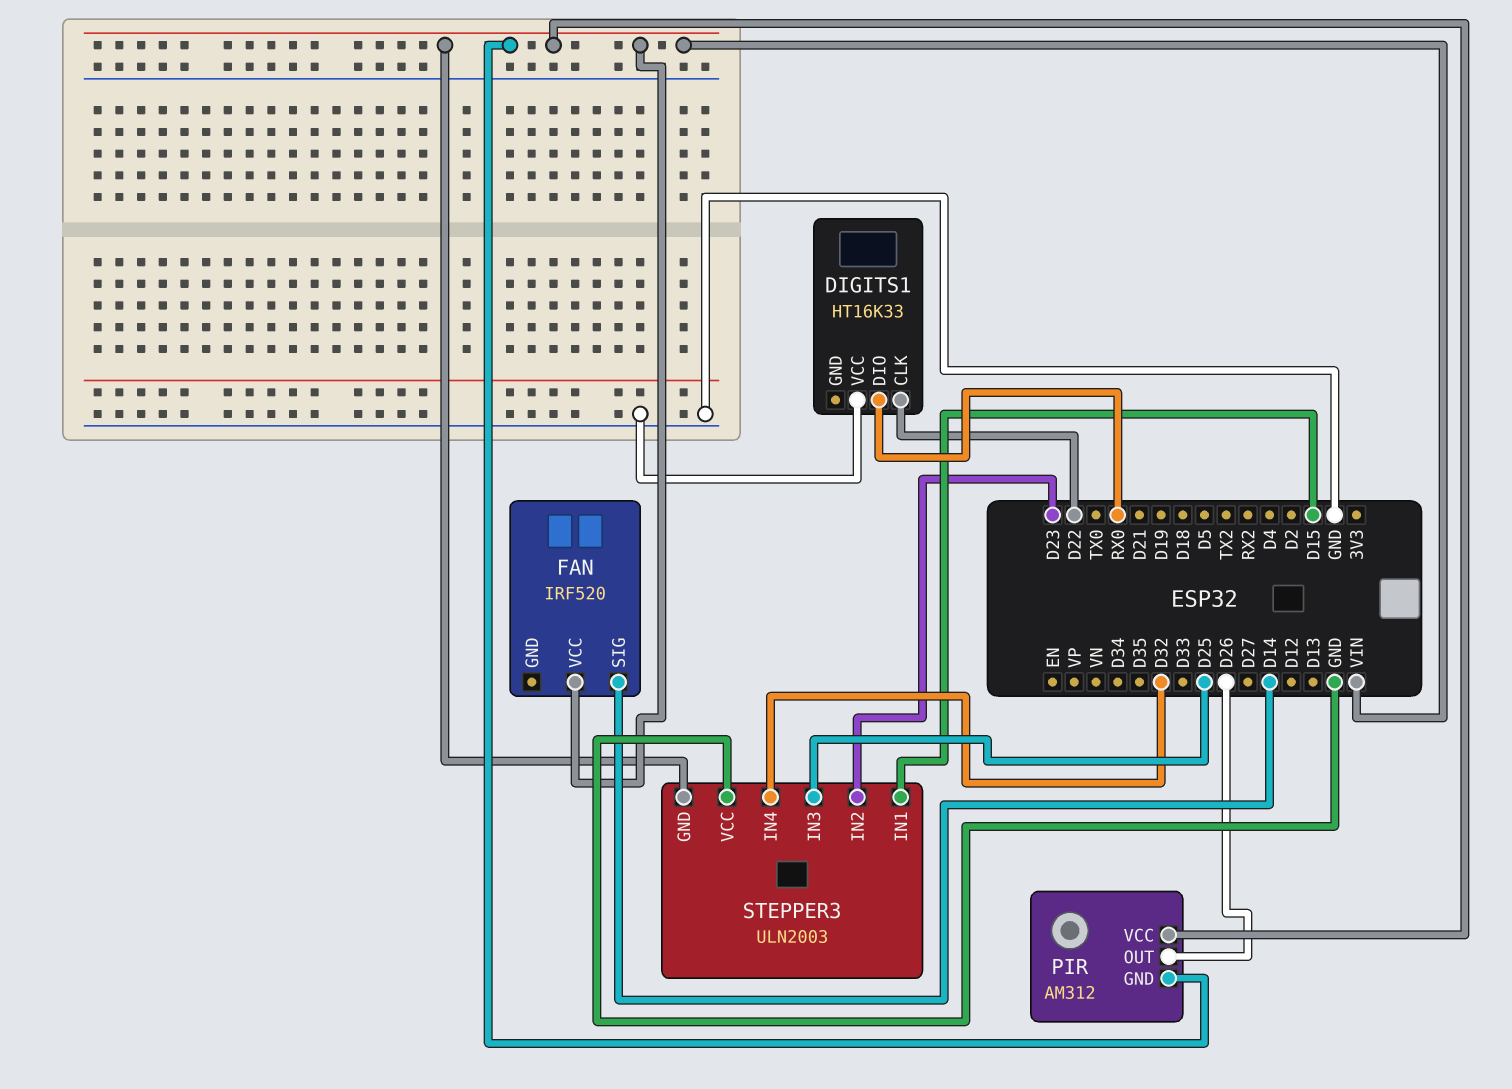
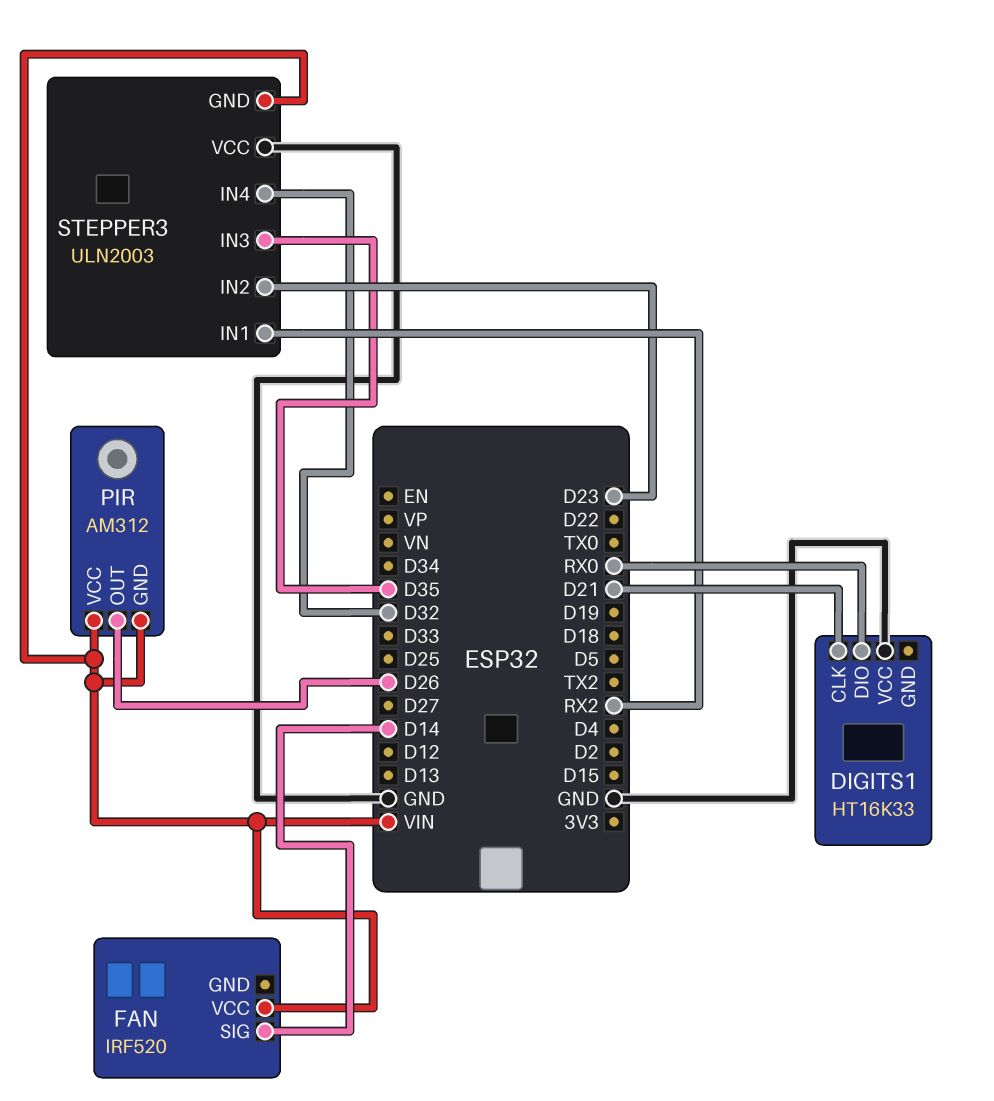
DIGITS1 pin CLK: D22 -> D21
STEPPER3 pin IN1: D15 -> RX2
STEPPER3 pin IN3: D25 -> D35

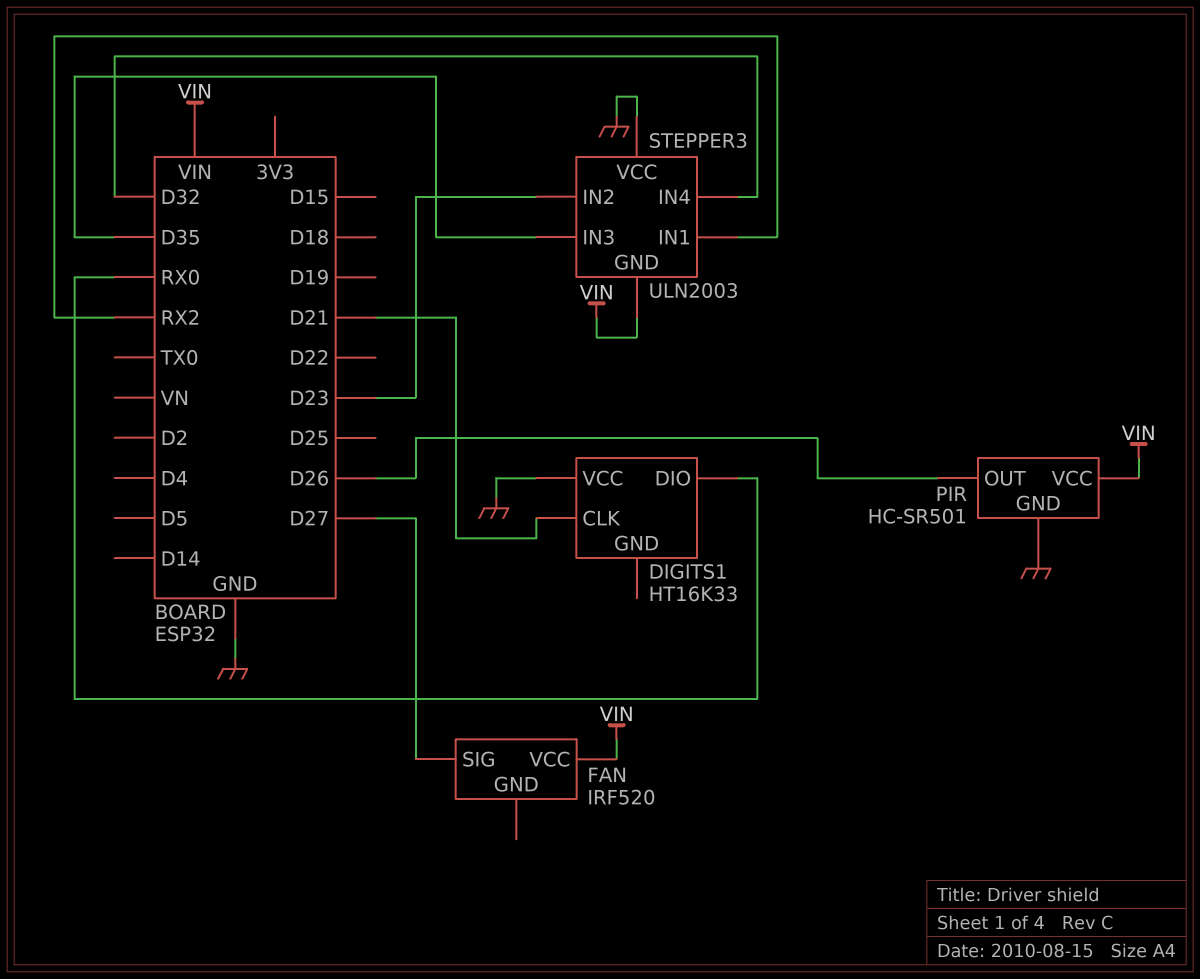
FAN pin SIG: D14 -> D27
PIR: AM312 -> HC-SR501
PIR pin GND: VIN -> GND

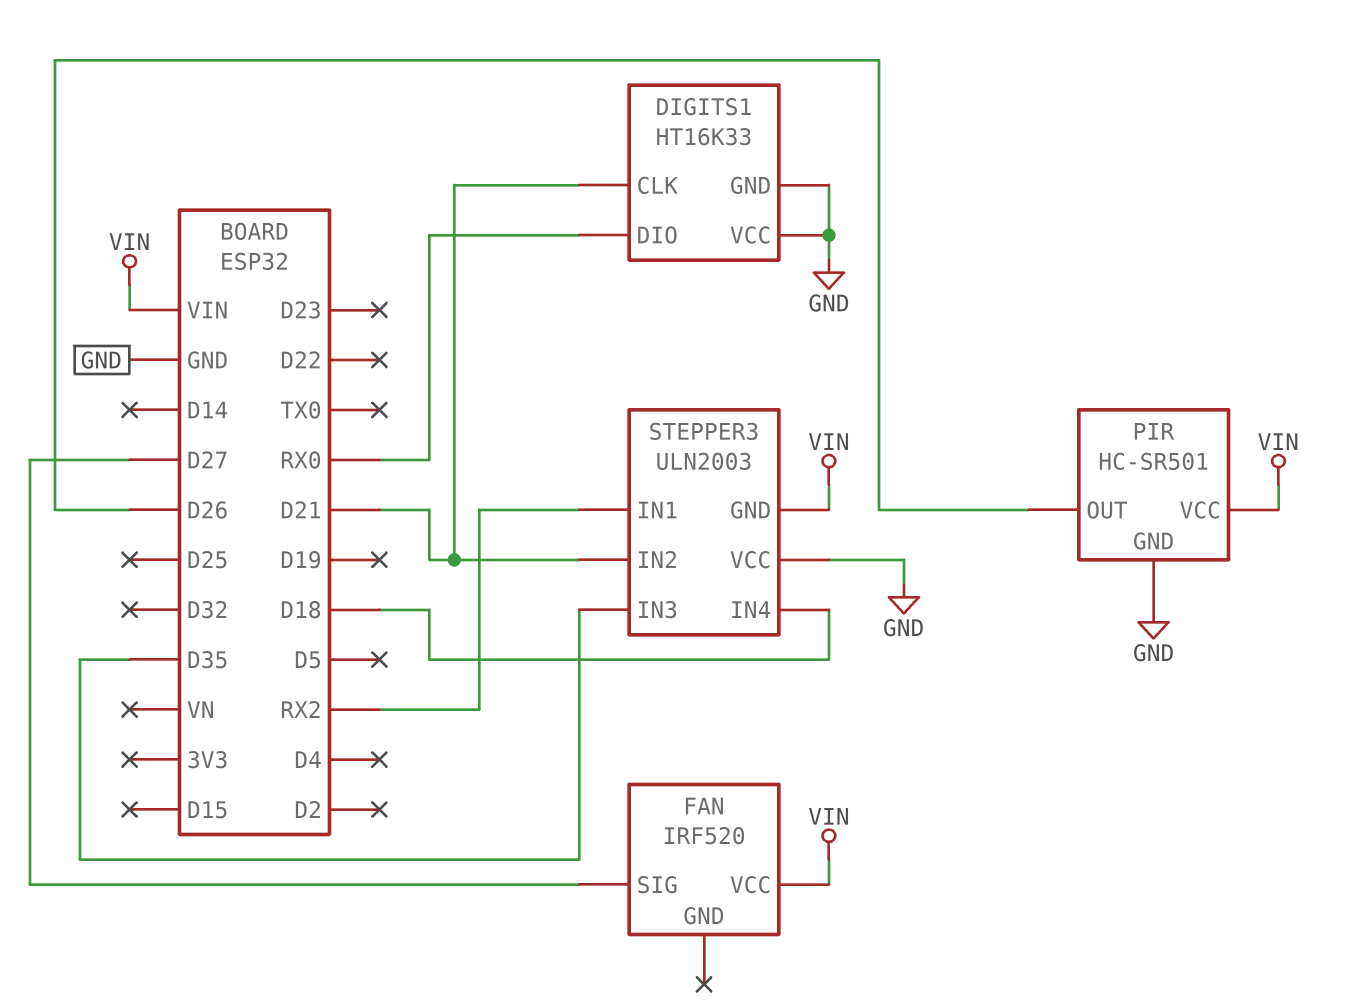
DIGITS1 pin GND: none -> GND
STEPPER3 pin IN2: D23 -> D21
STEPPER3 pin IN4: D32 -> D18

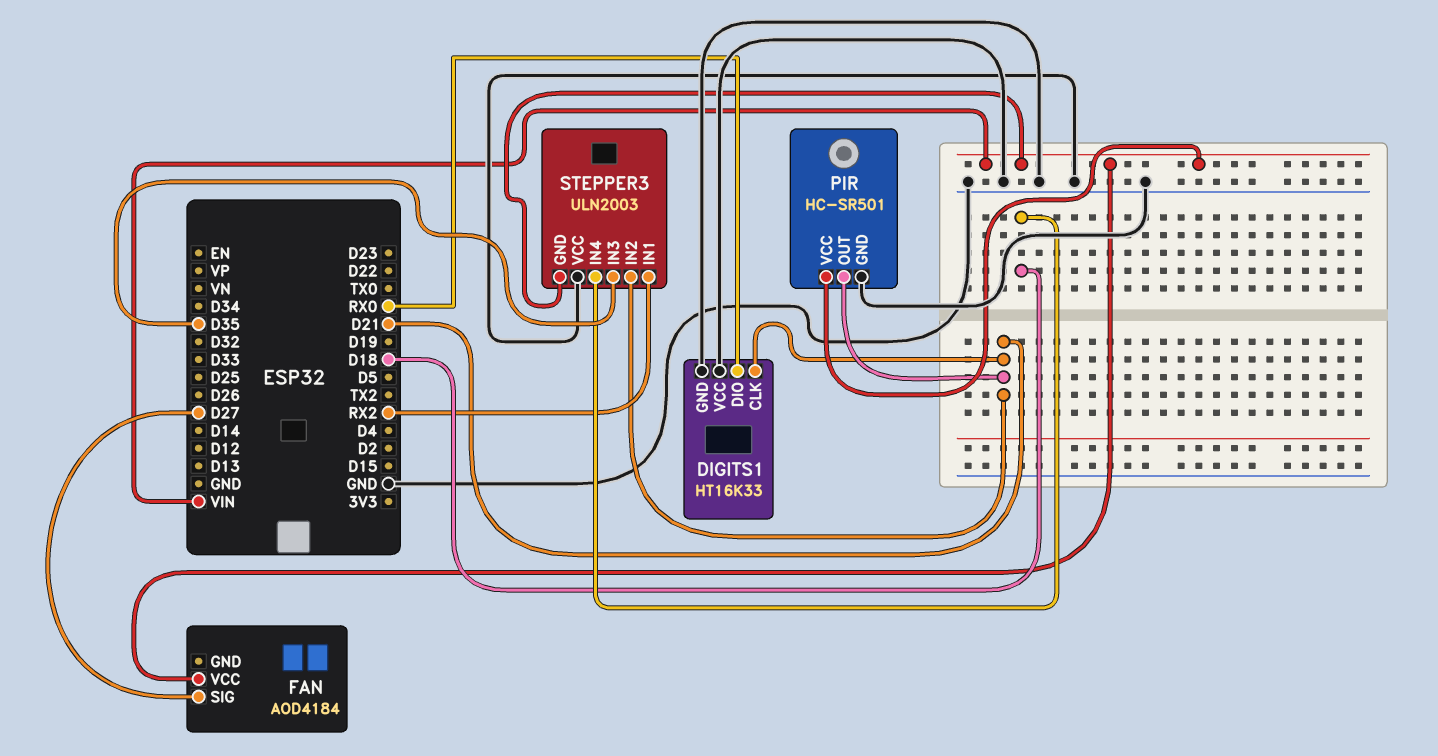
FAN: IRF520 -> AOD4184
PIR pin OUT: D26 -> D21

